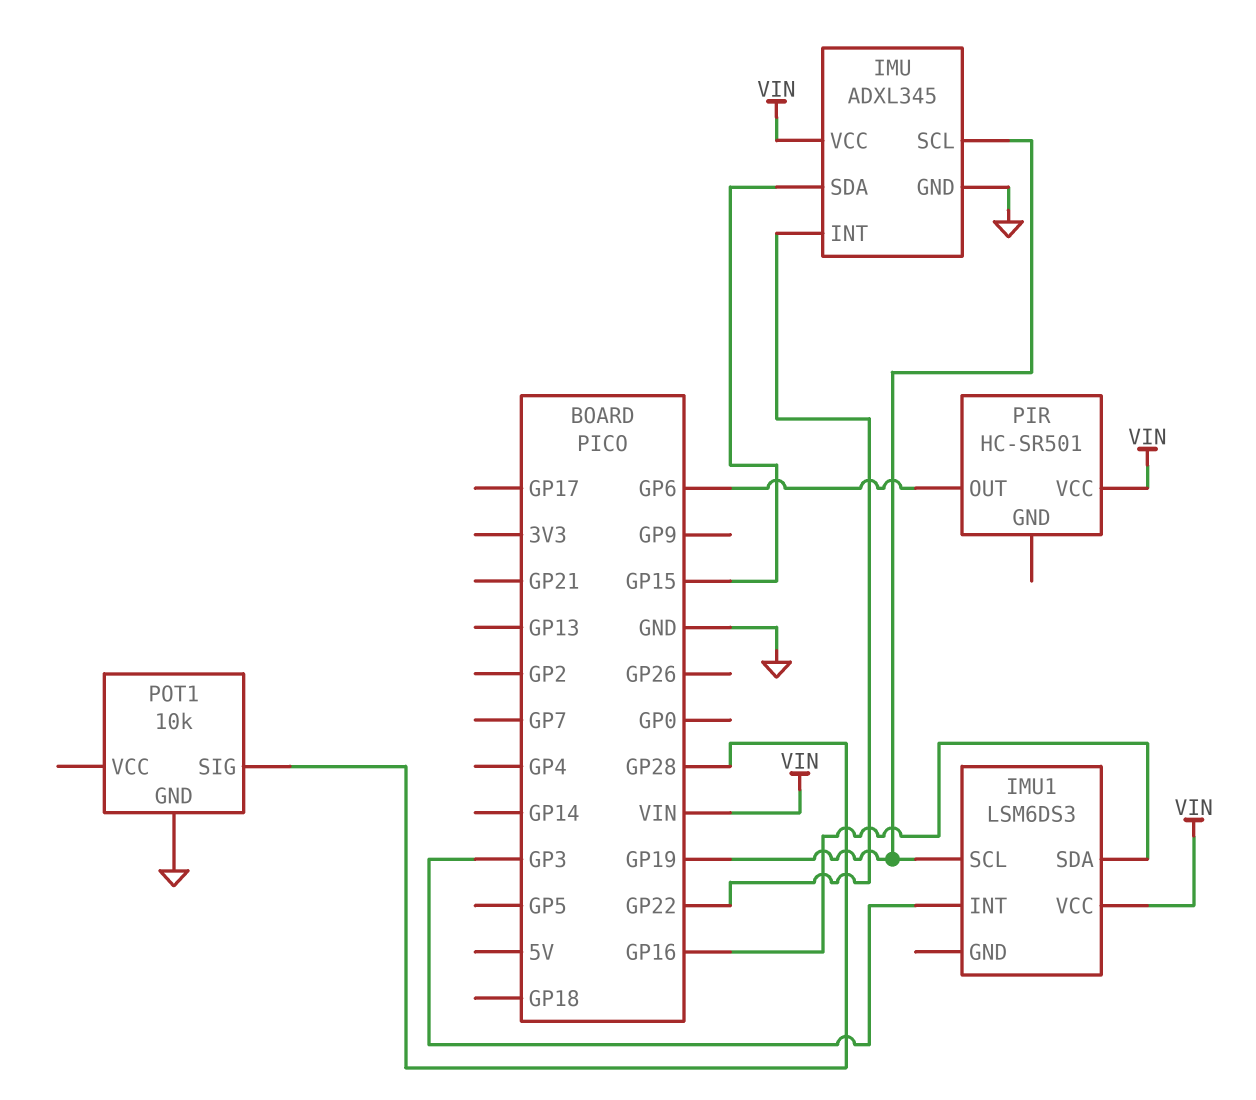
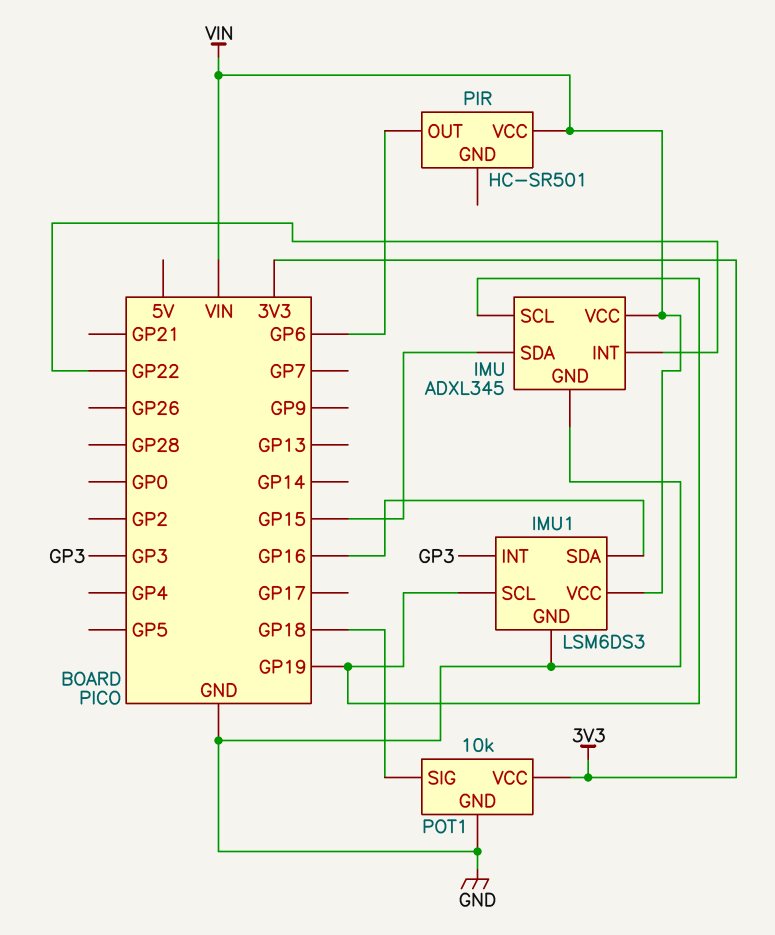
IMU1 pin GND: none -> GND
POT1 pin SIG: GP28 -> GP18
POT1 pin VCC: none -> 3V3

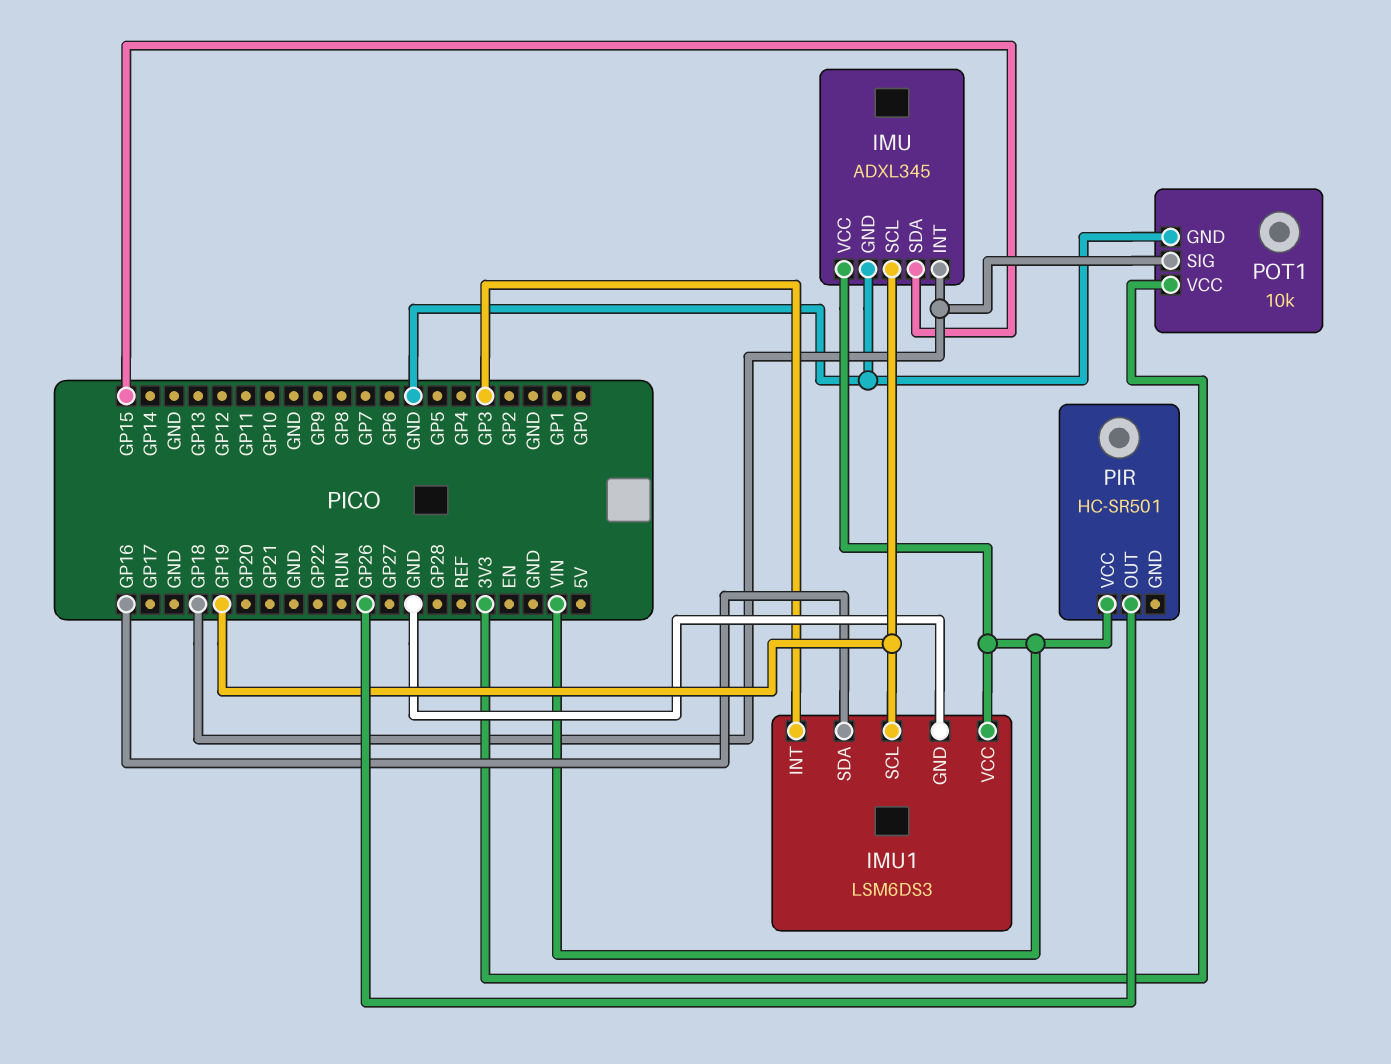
IMU pin INT: GP22 -> GP18
PIR pin OUT: GP6 -> GP26

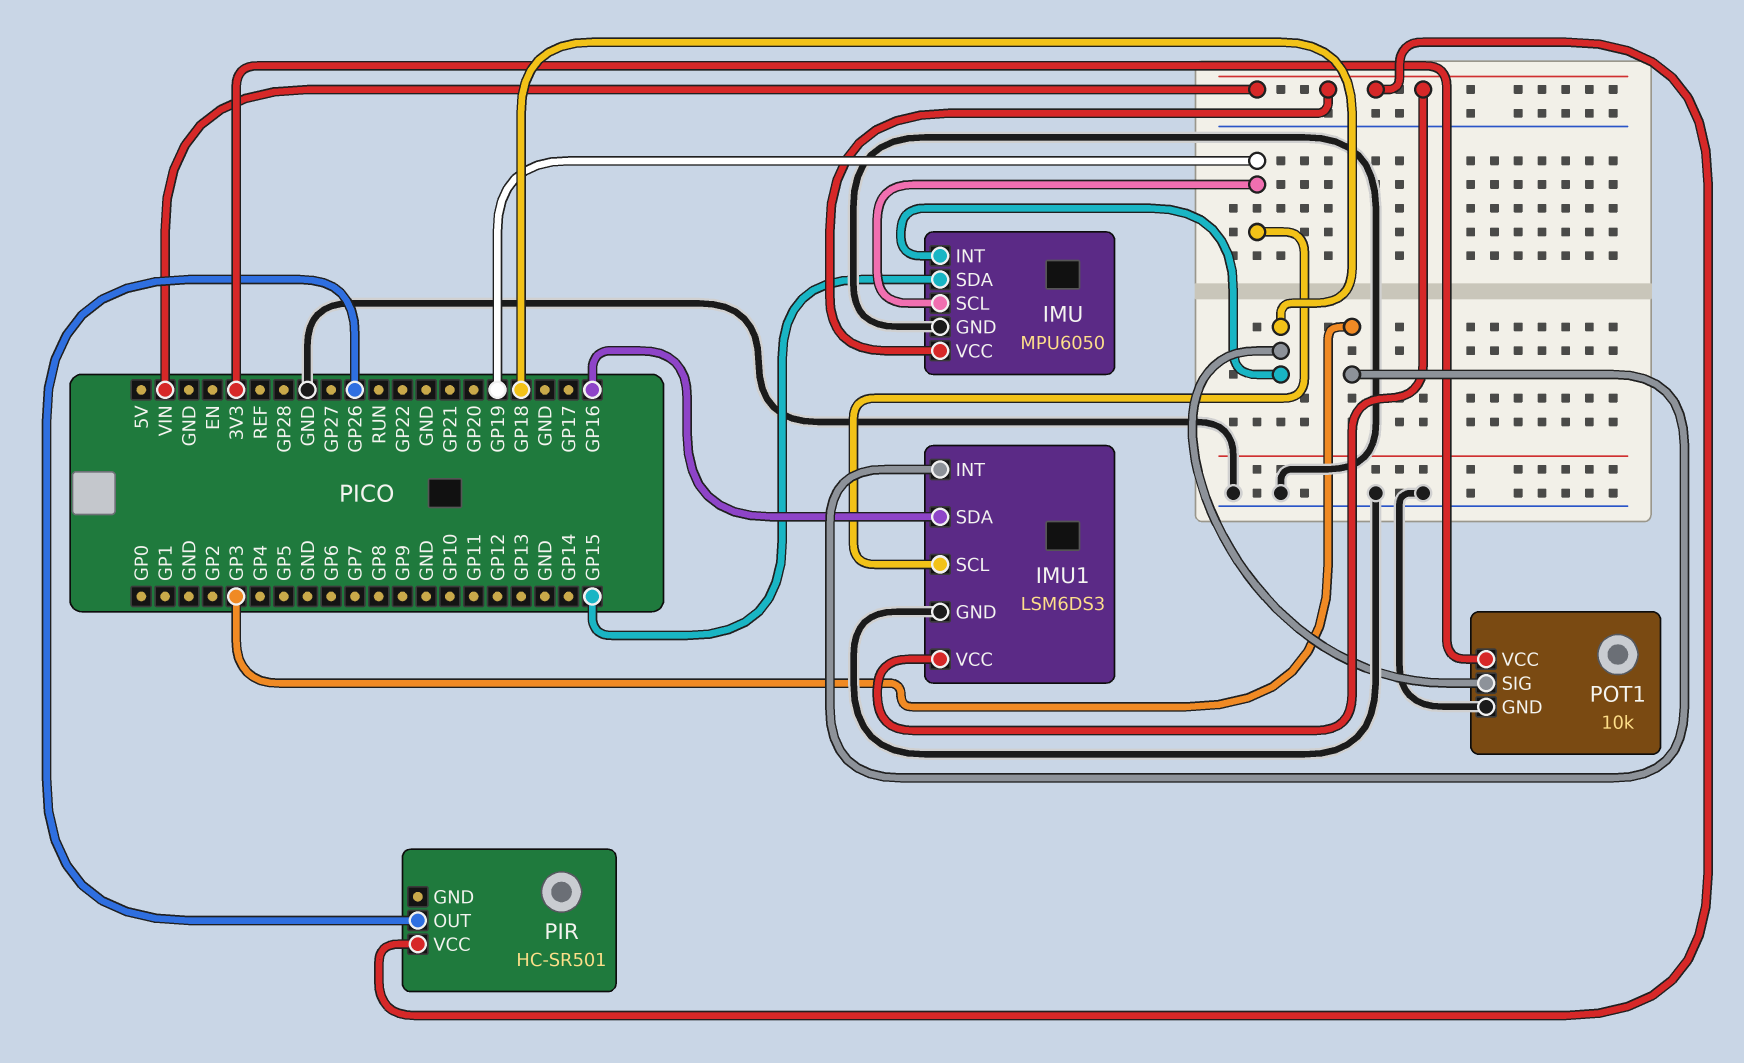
IMU: ADXL345 -> MPU6050

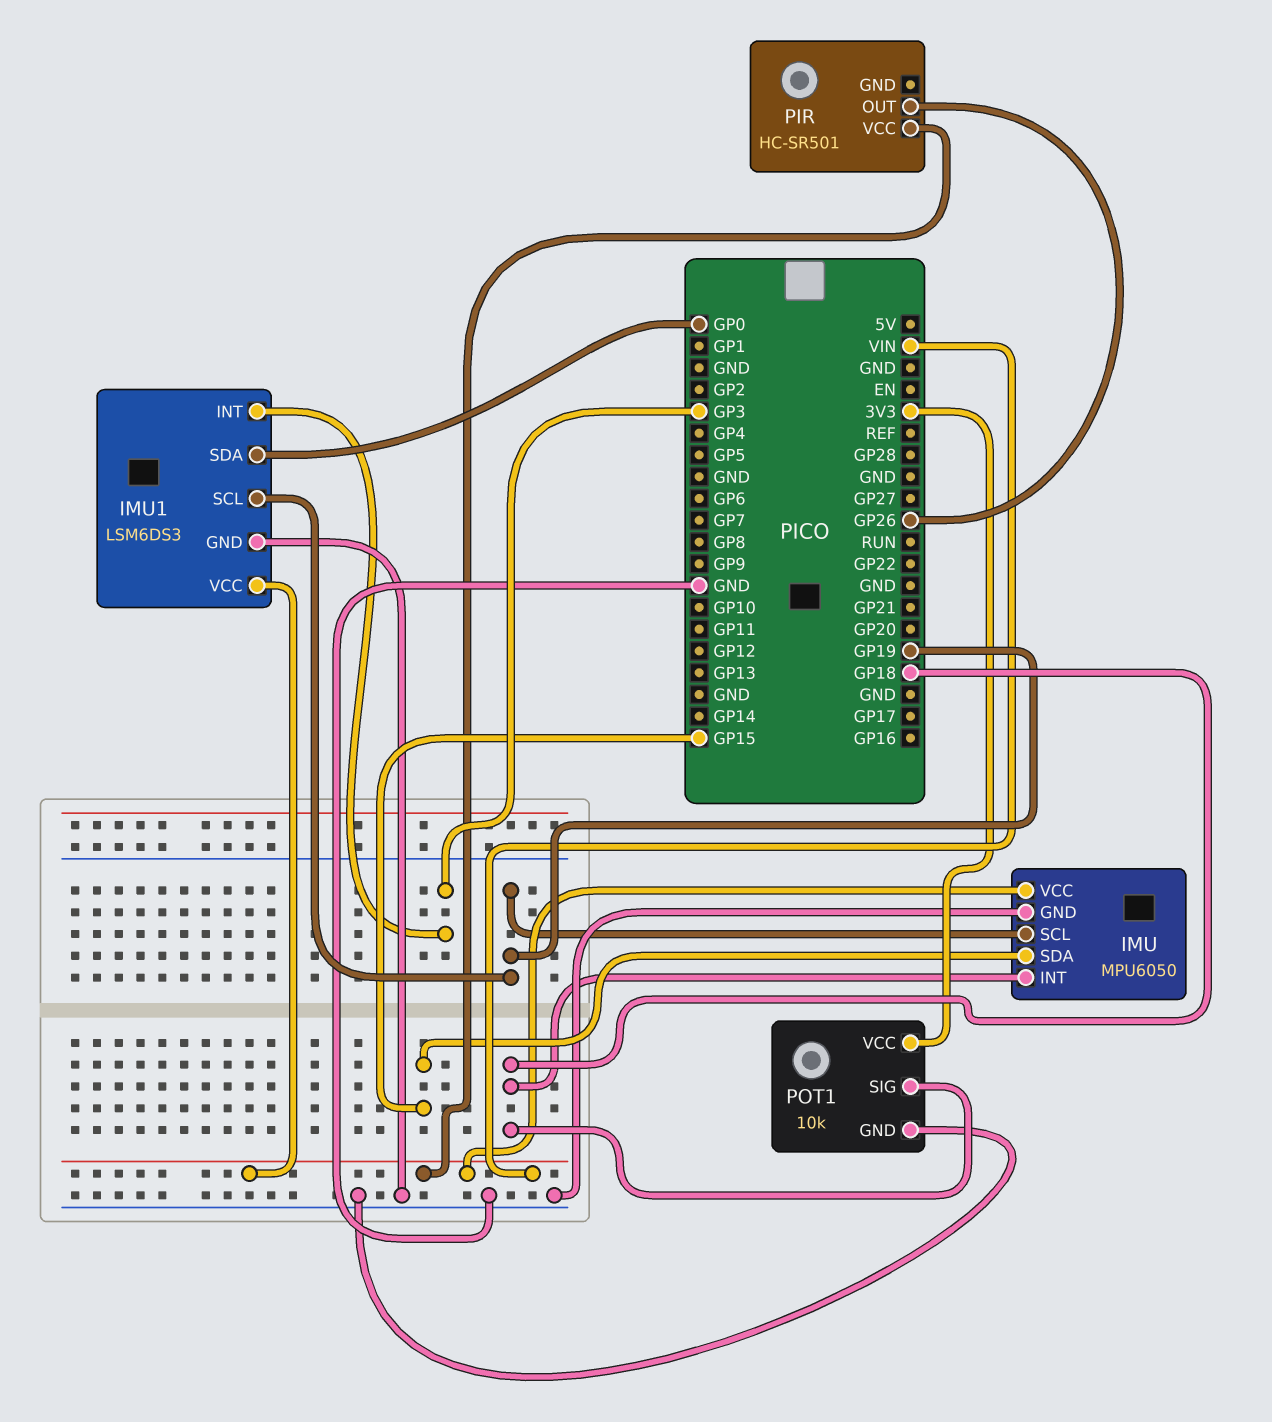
IMU1 pin SDA: GP16 -> GP0

